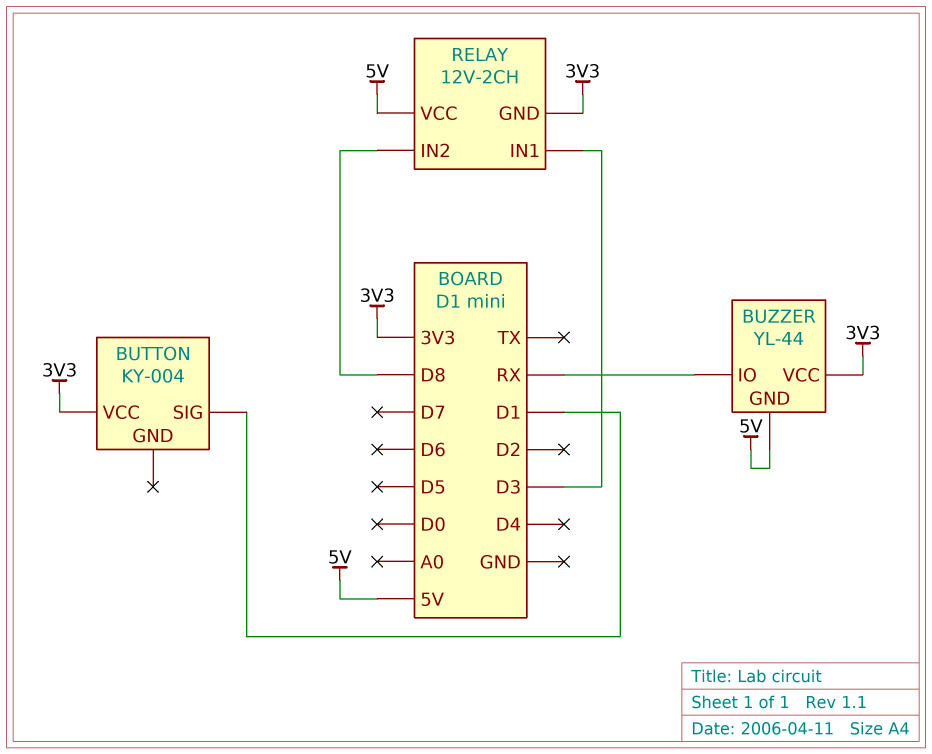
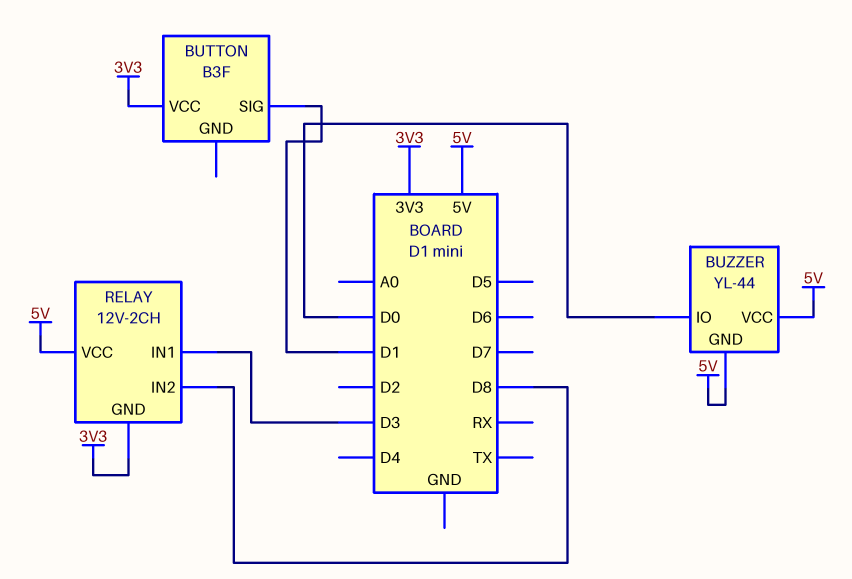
BUTTON: KY-004 -> B3F
BUZZER pin IO: RX -> D0
BUZZER pin VCC: 3V3 -> 5V

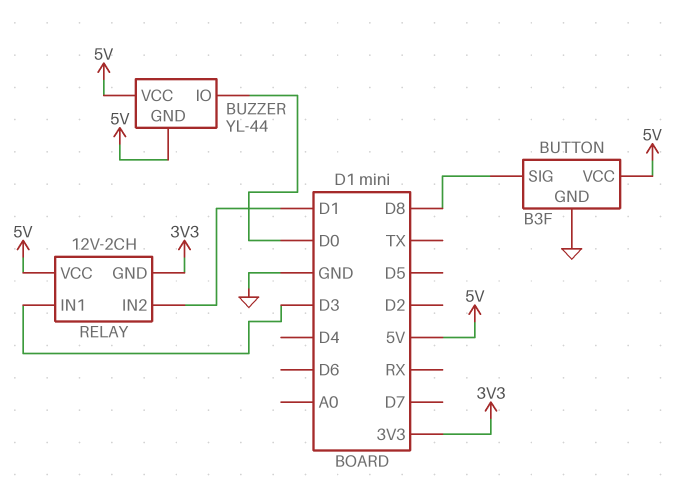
BUTTON pin GND: none -> GND
BUTTON pin SIG: D1 -> D8
BUTTON pin VCC: 3V3 -> 5V
RELAY pin IN2: D8 -> D1

